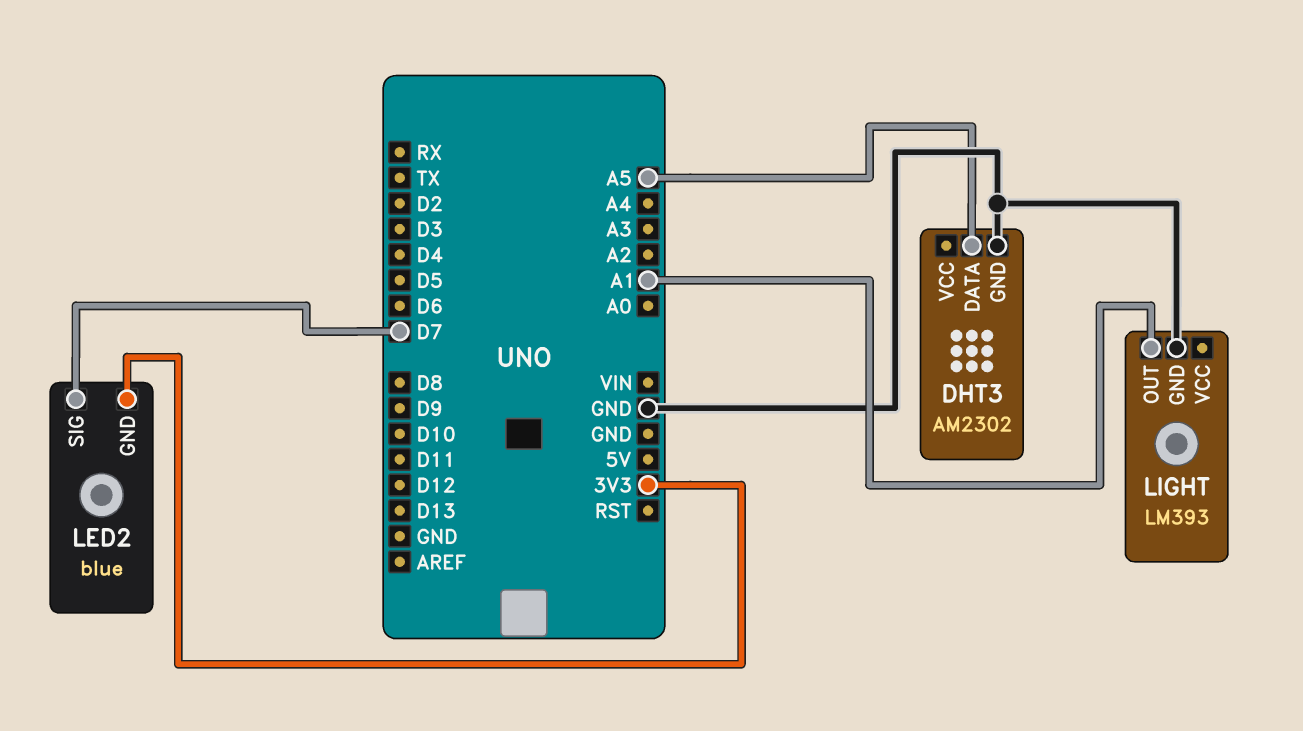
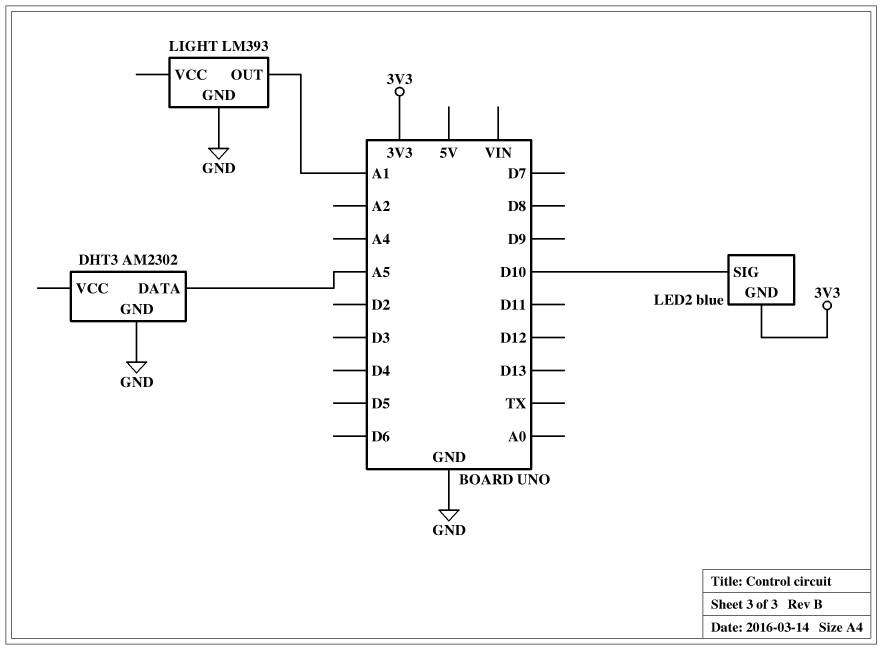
LED2 pin SIG: D7 -> D10

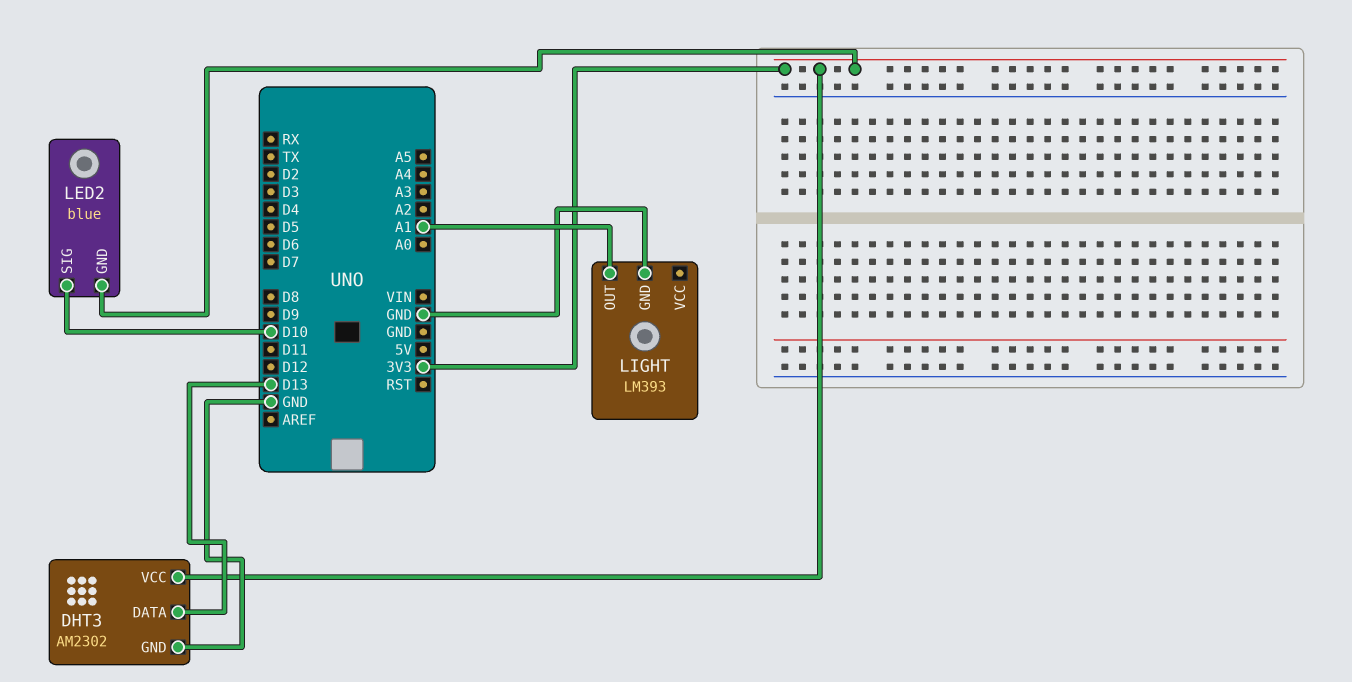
DHT3 pin DATA: A5 -> D13
DHT3 pin VCC: none -> 3V3

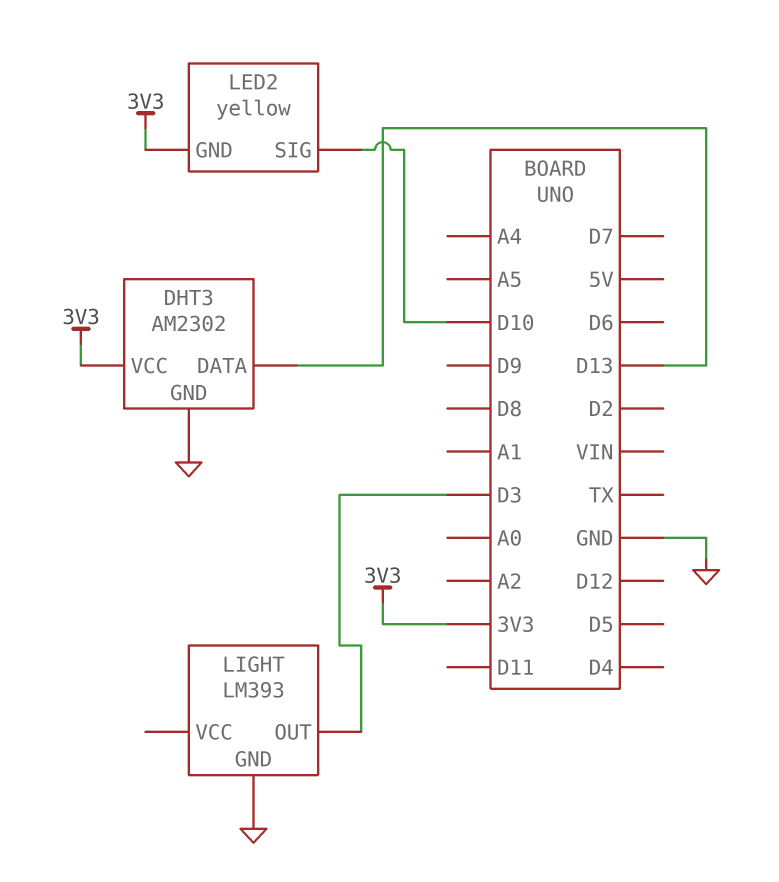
LED2: blue -> yellow
LIGHT pin OUT: A1 -> D3

